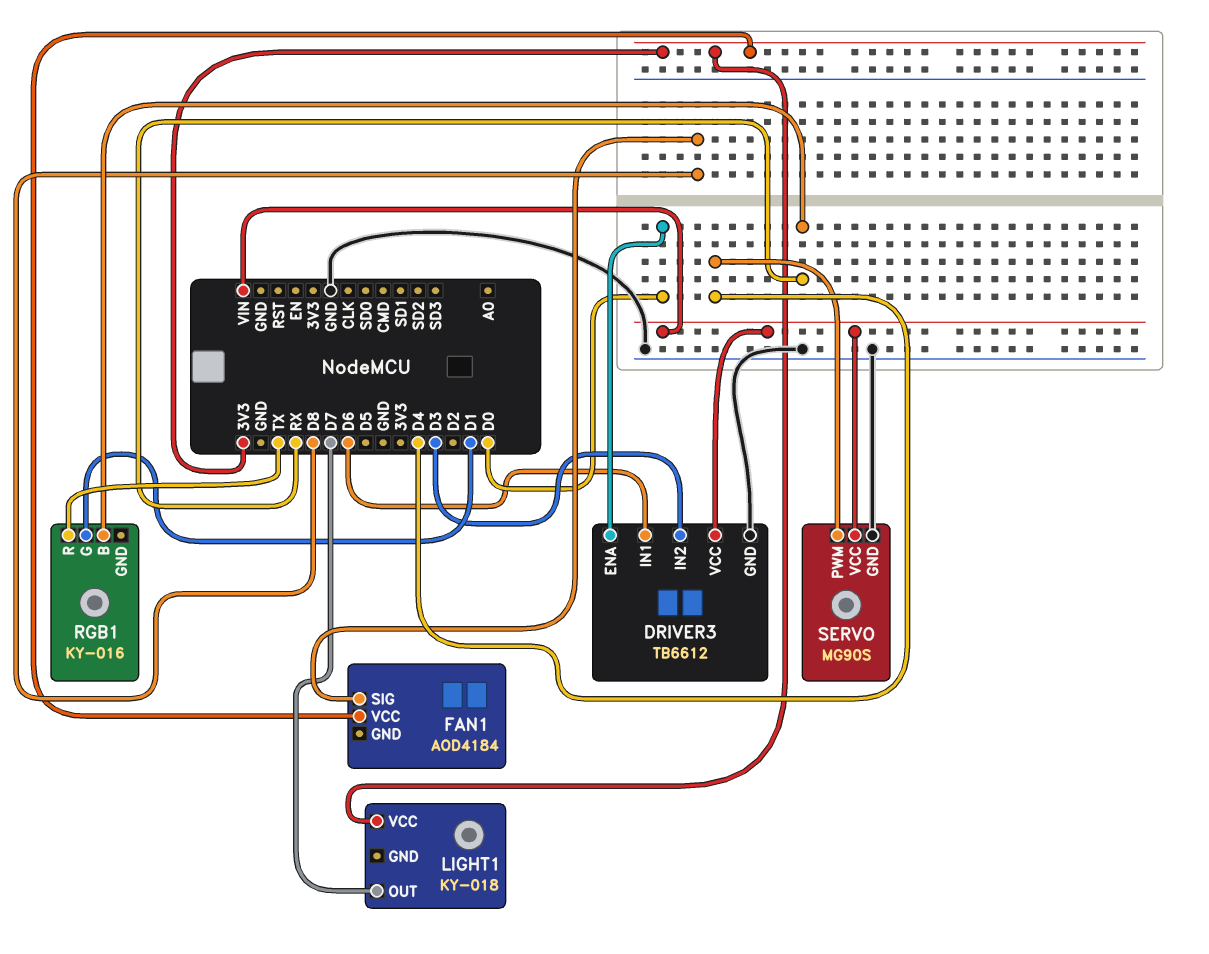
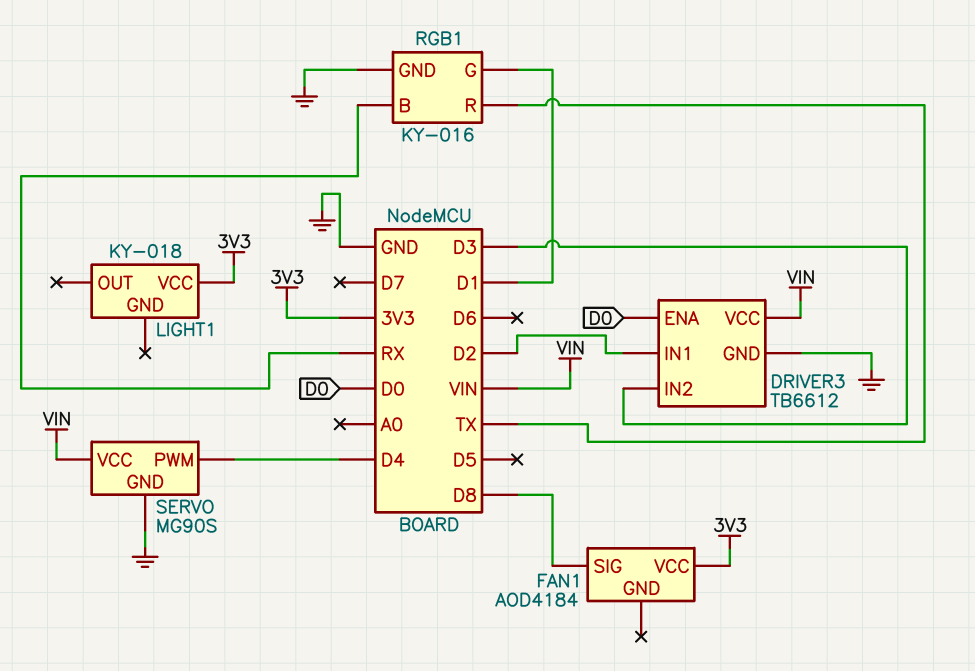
DRIVER3 pin IN1: D6 -> D2
LIGHT1 pin OUT: D7 -> none
RGB1 pin GND: none -> GND

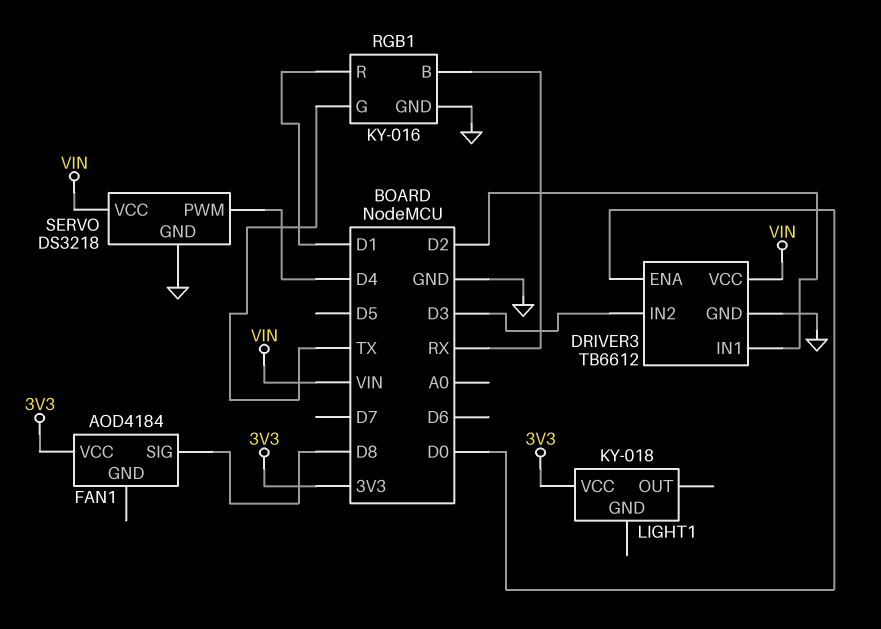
RGB1 pin G: D1 -> TX
RGB1 pin R: TX -> D1
SERVO: MG90S -> DS3218

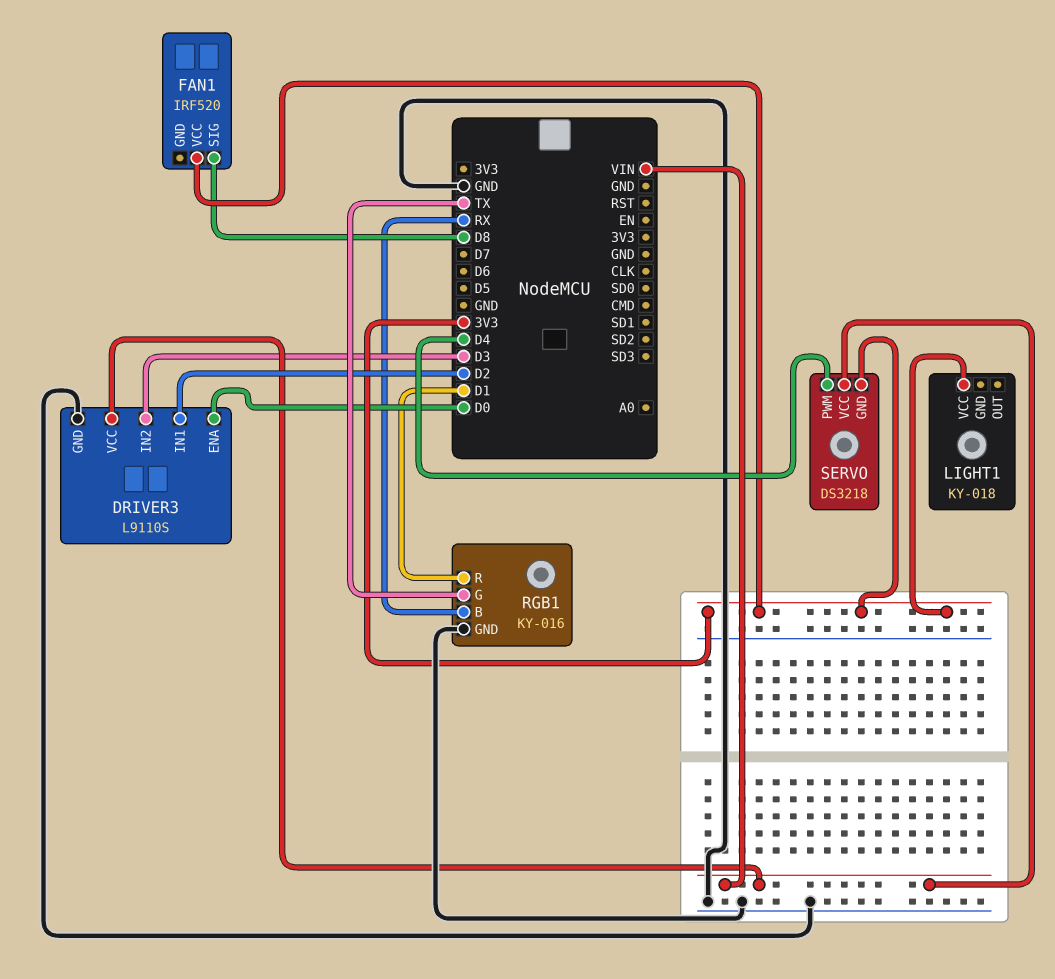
DRIVER3: TB6612 -> L9110S
FAN1: AOD4184 -> IRF520
SERVO pin GND: GND -> 3V3

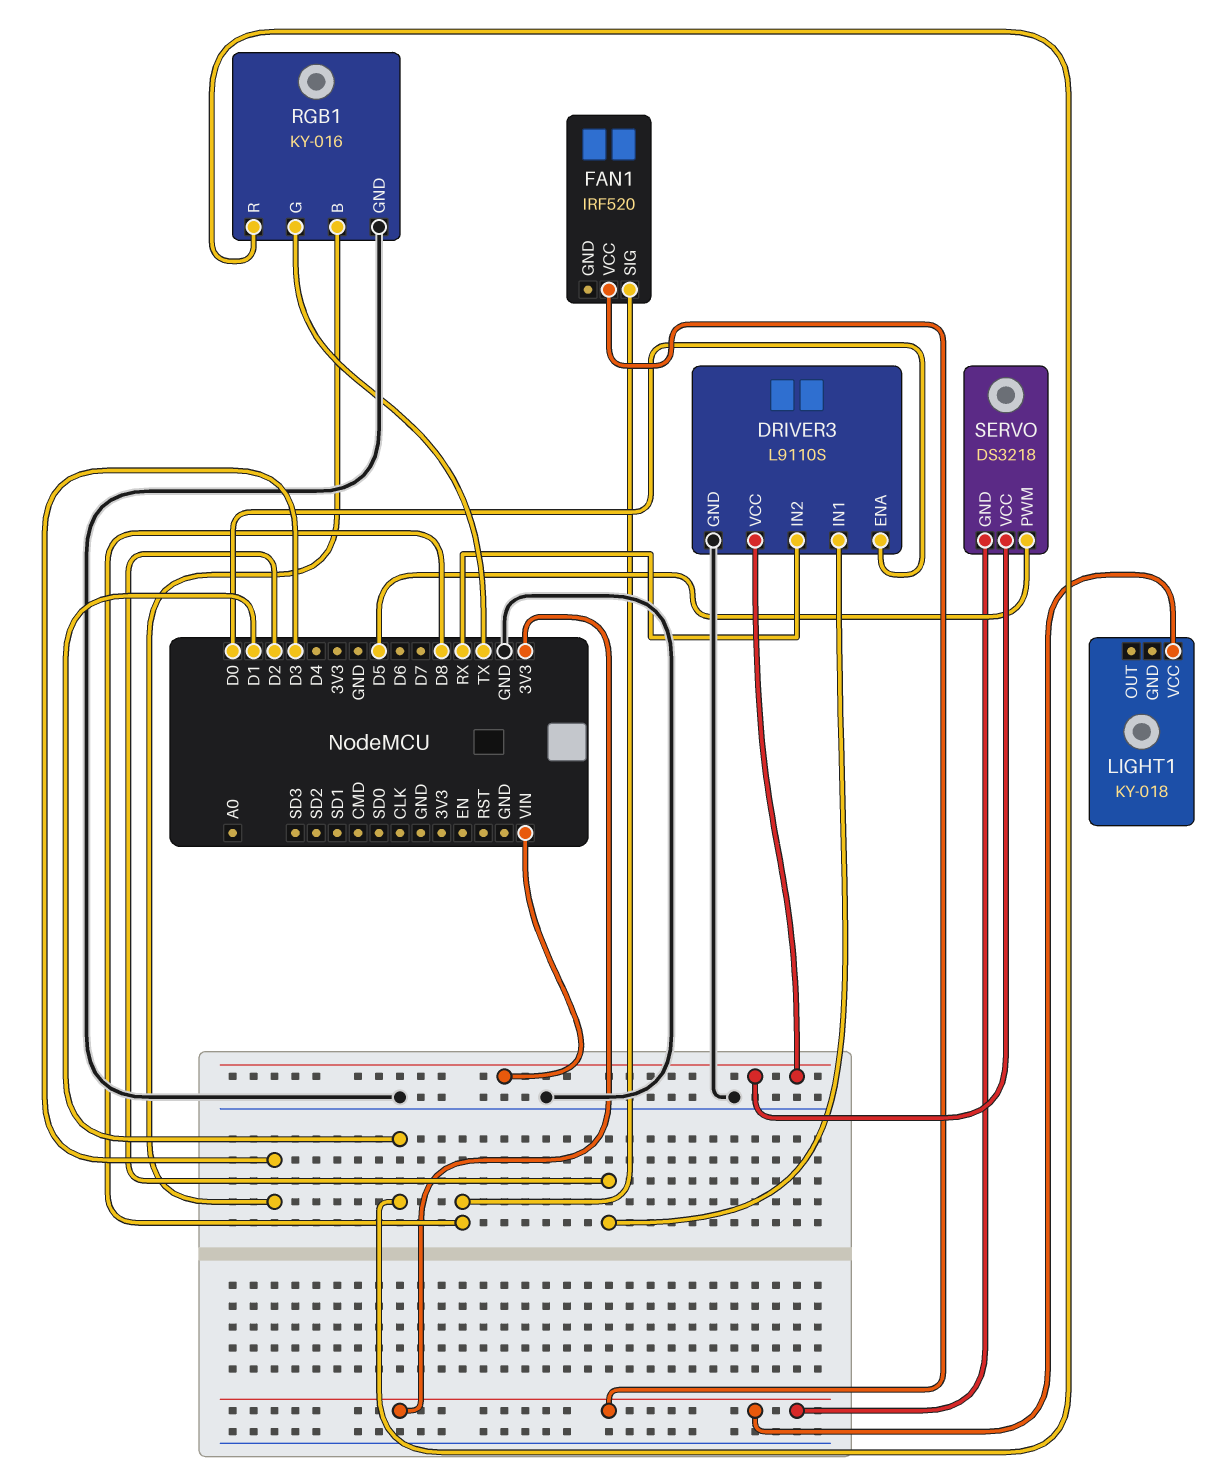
DRIVER3 pin IN2: D3 -> RX
RGB1 pin B: RX -> D3
SERVO pin PWM: D4 -> D5

